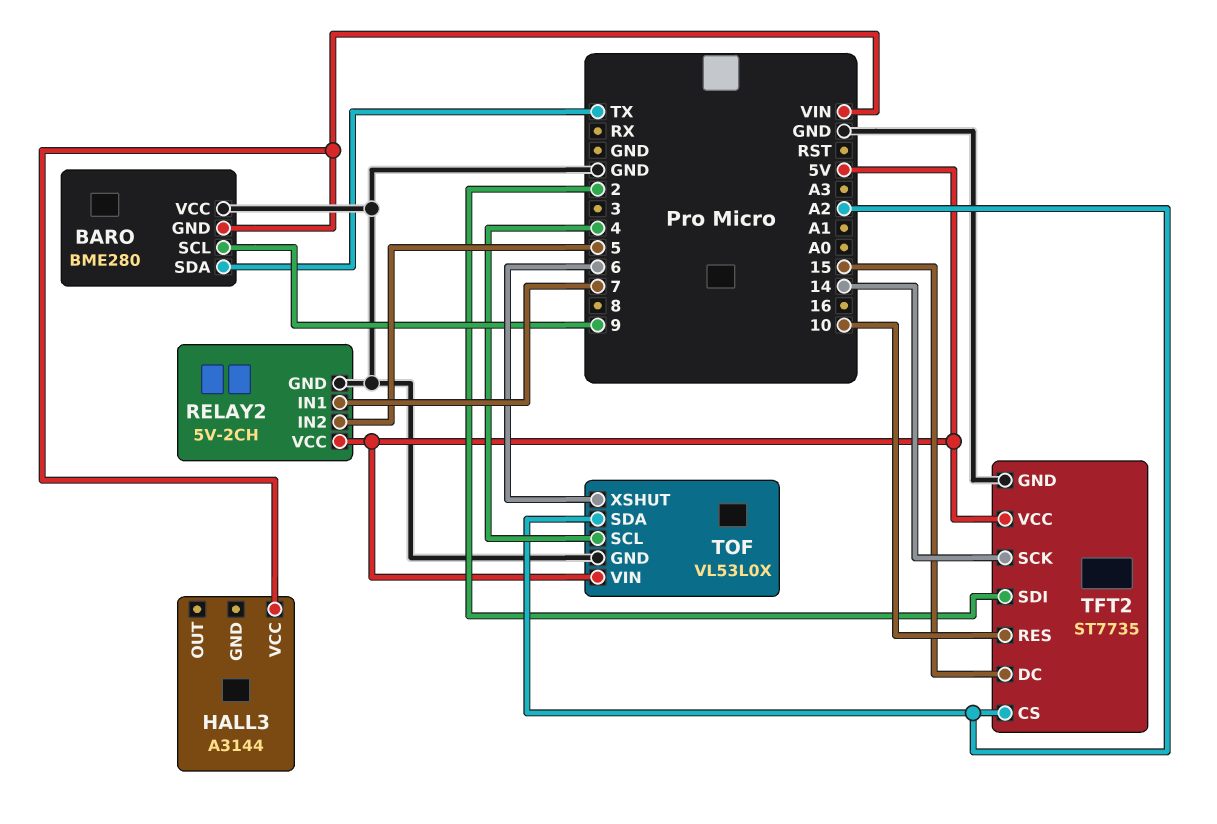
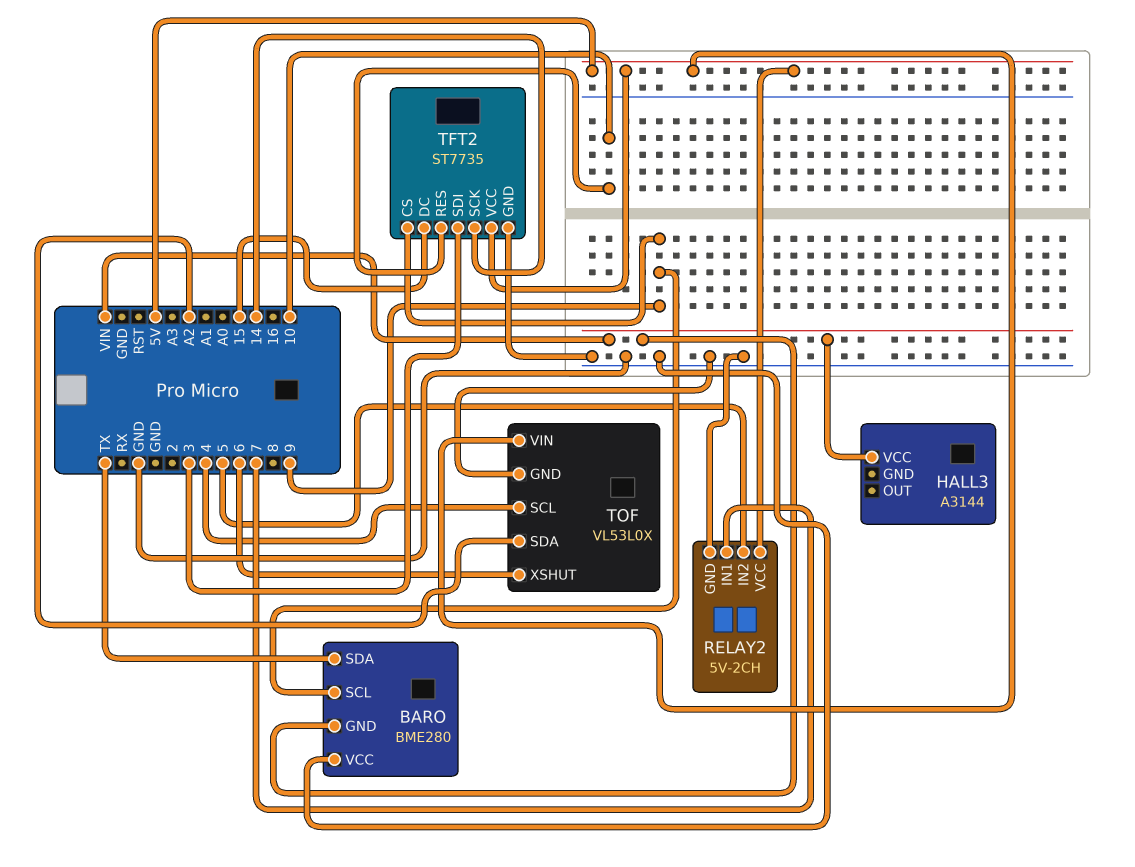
TFT2 pin CS: A2 -> 9
TFT2 pin SDI: 2 -> 3

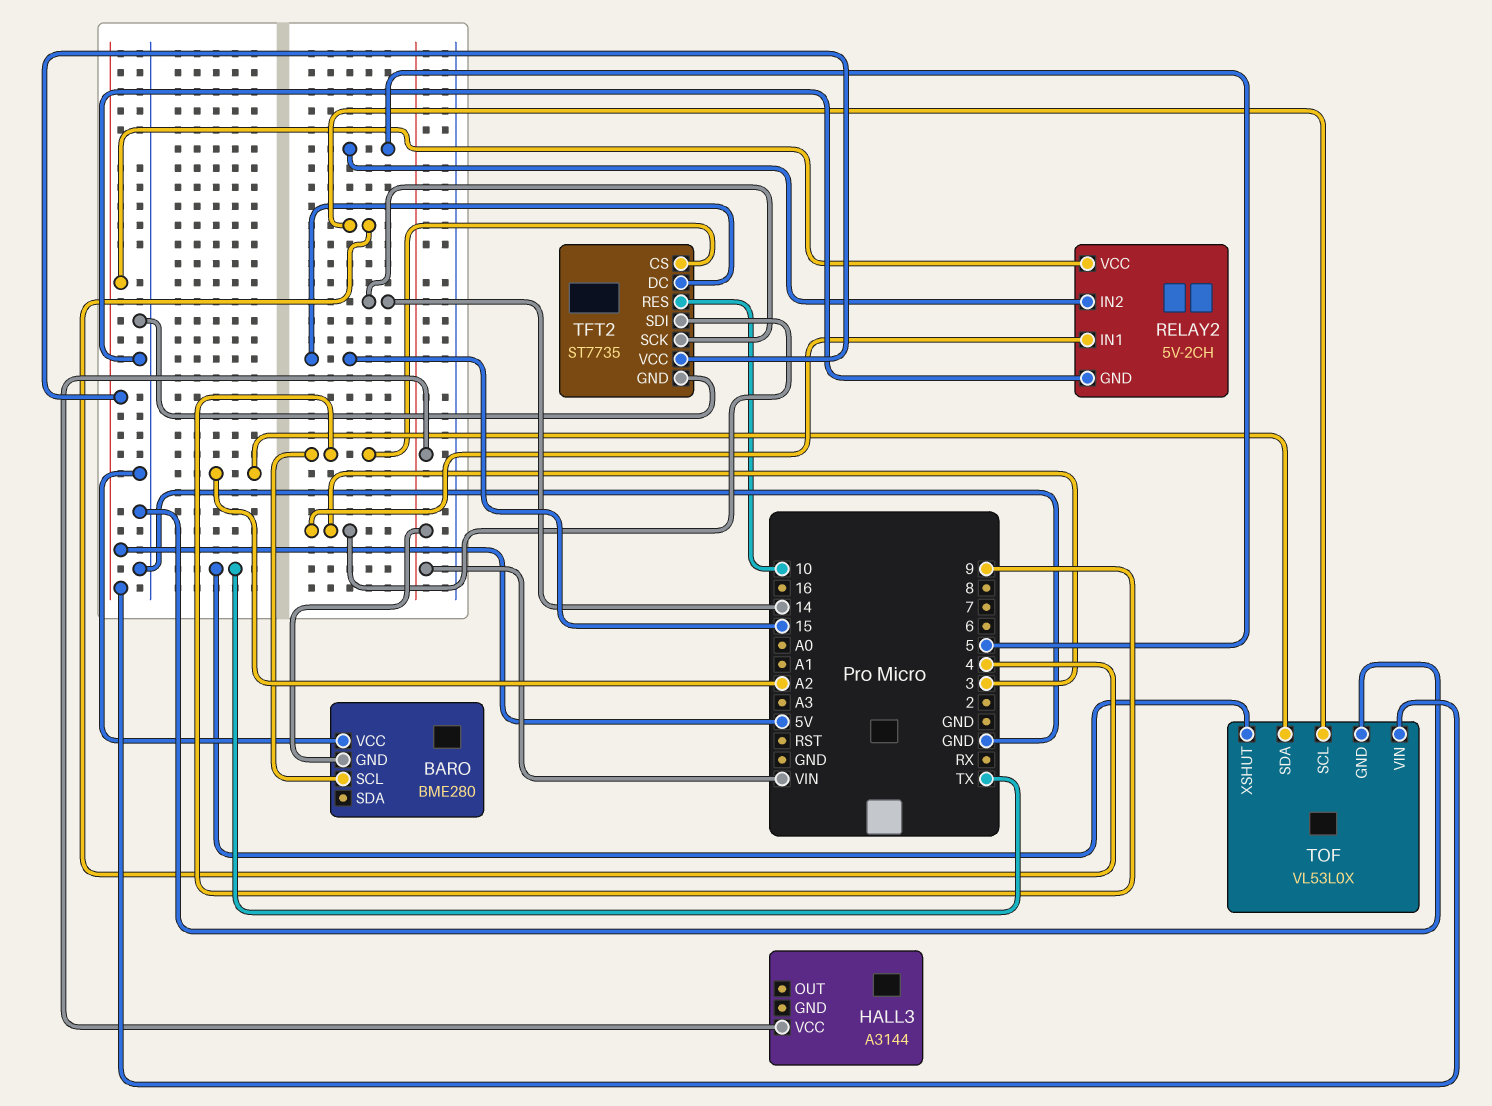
BARO pin SDA: TX -> none
RELAY2 pin IN1: 7 -> 3
TOF pin XSHUT: 6 -> TX

